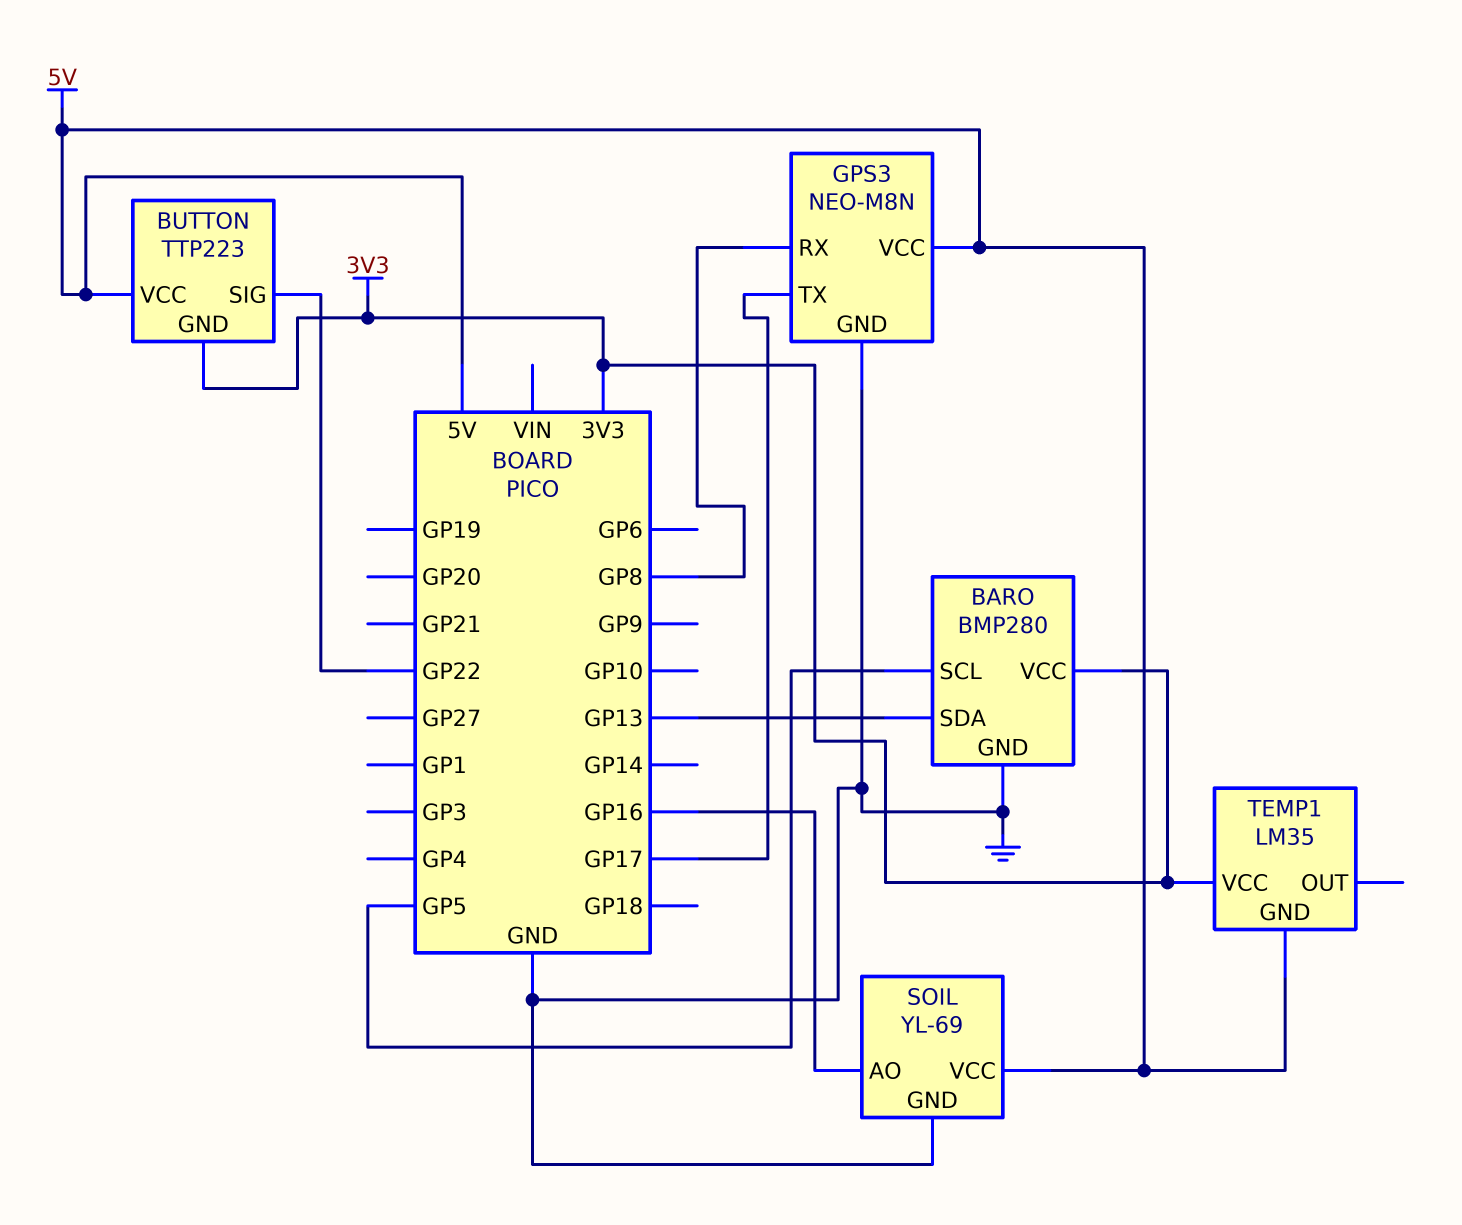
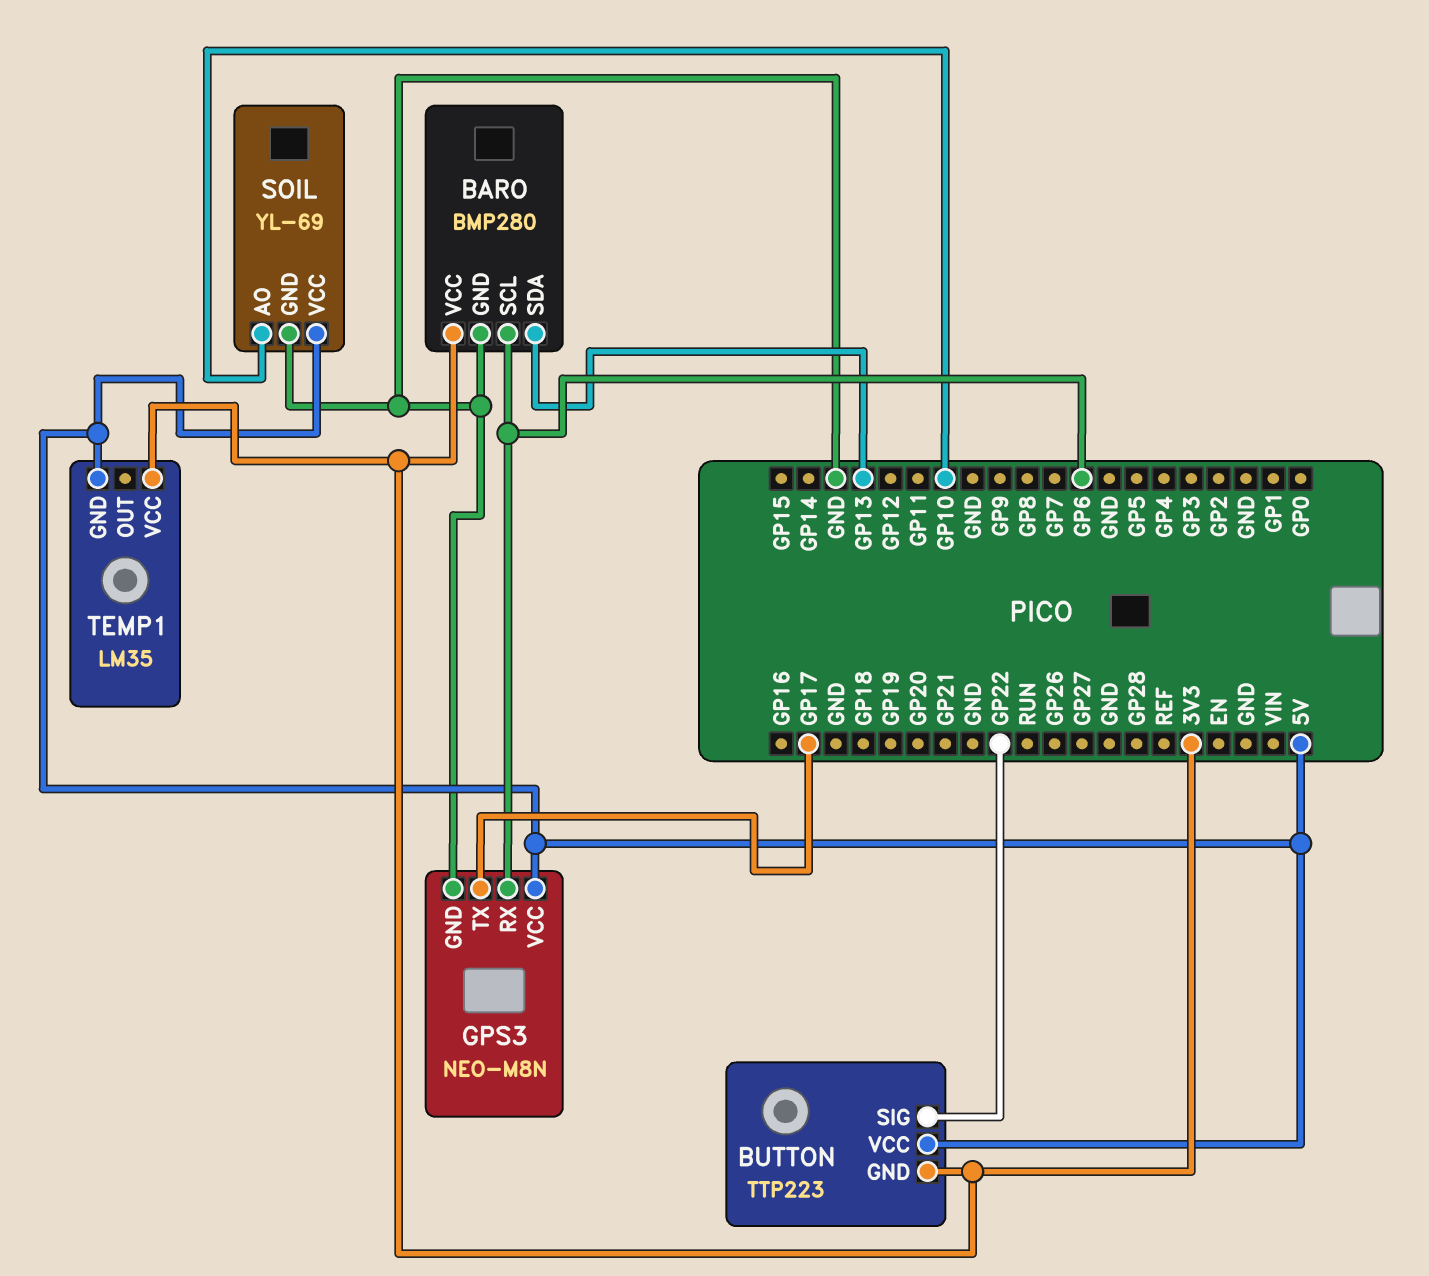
BARO pin SCL: GP5 -> GP6
GPS3 pin RX: GP8 -> GP6
SOIL pin AO: GP16 -> GP10

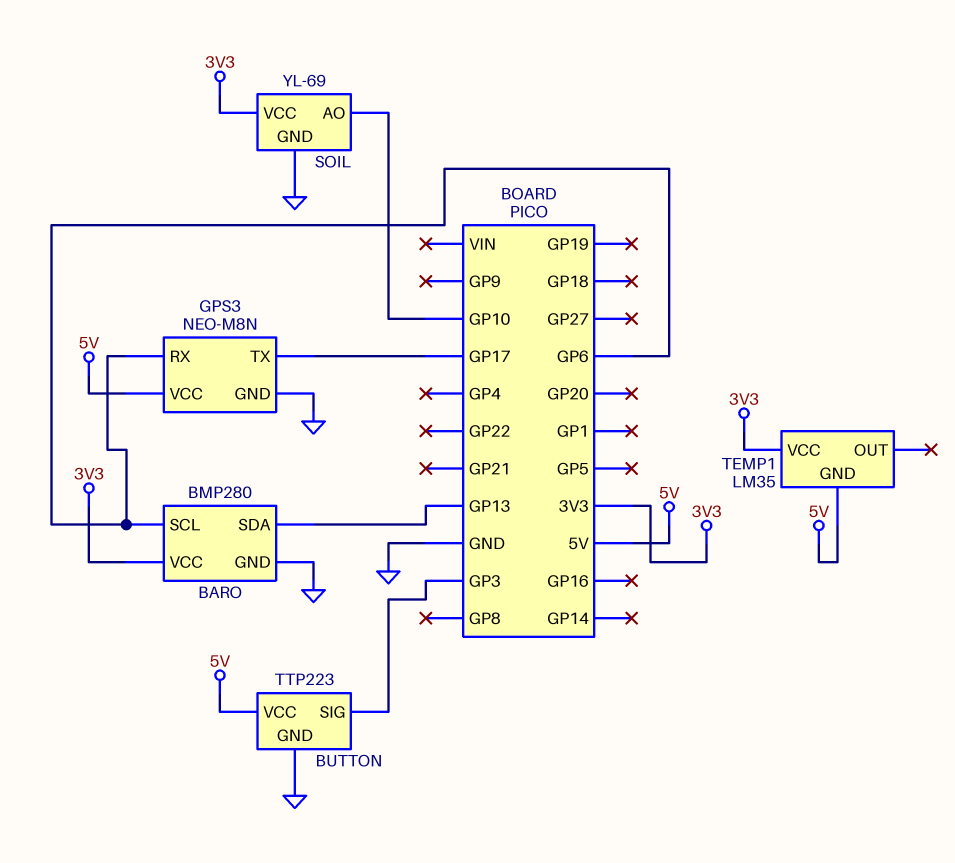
BUTTON pin GND: 3V3 -> GND
BUTTON pin SIG: GP22 -> GP3
SOIL pin VCC: 5V -> 3V3

